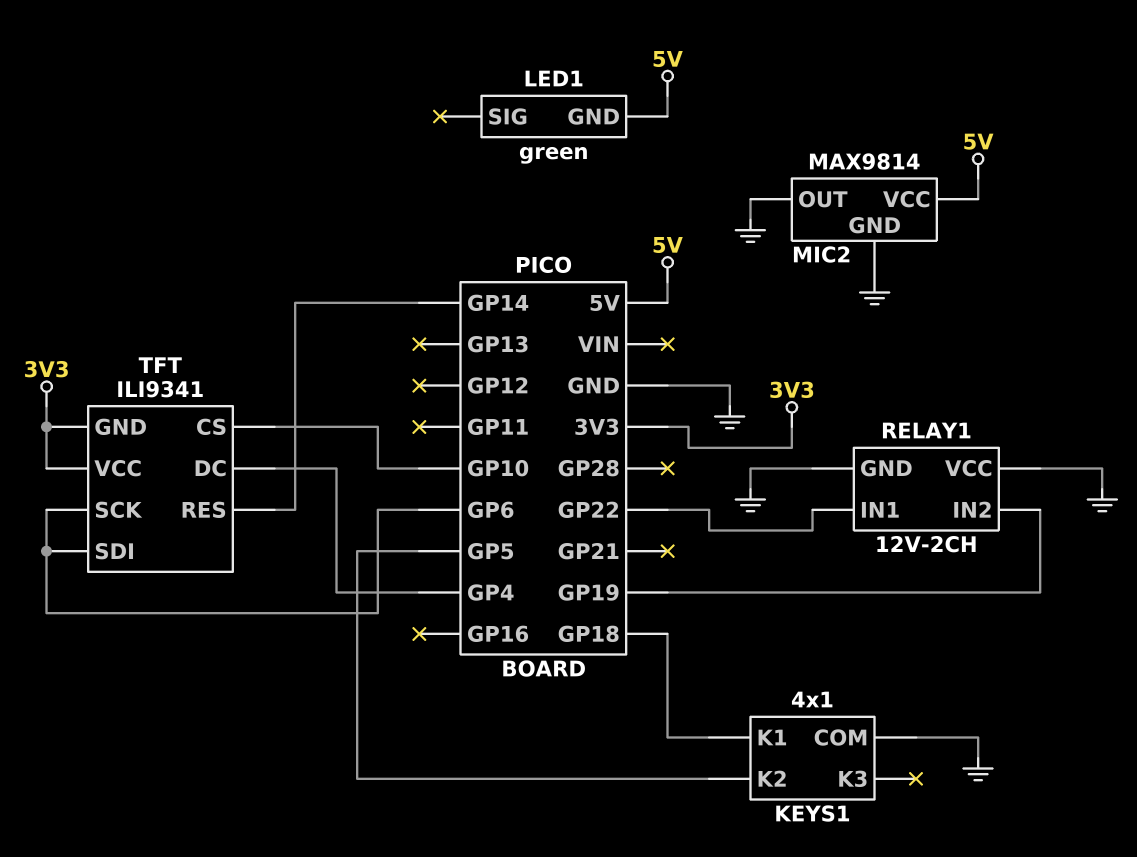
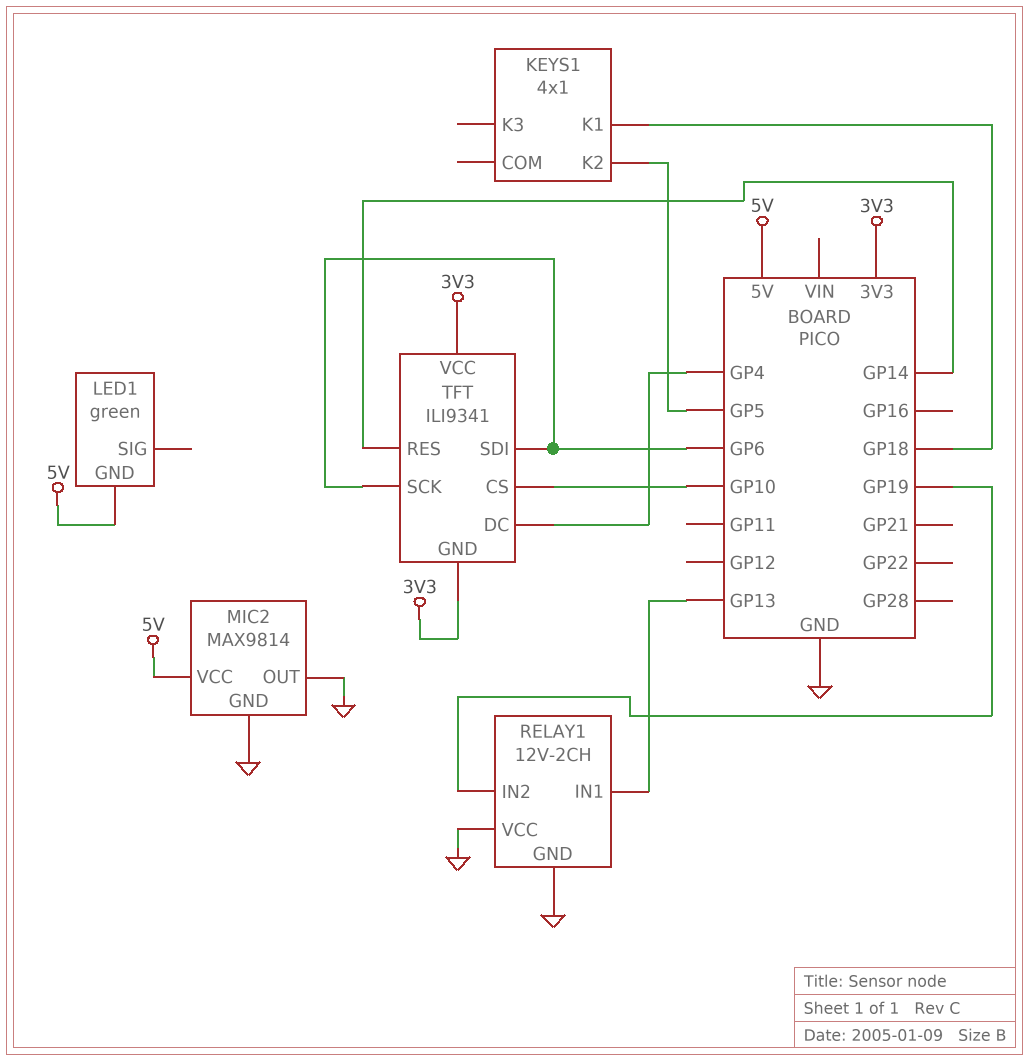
KEYS1 pin COM: GND -> none
RELAY1 pin IN1: GP22 -> GP13

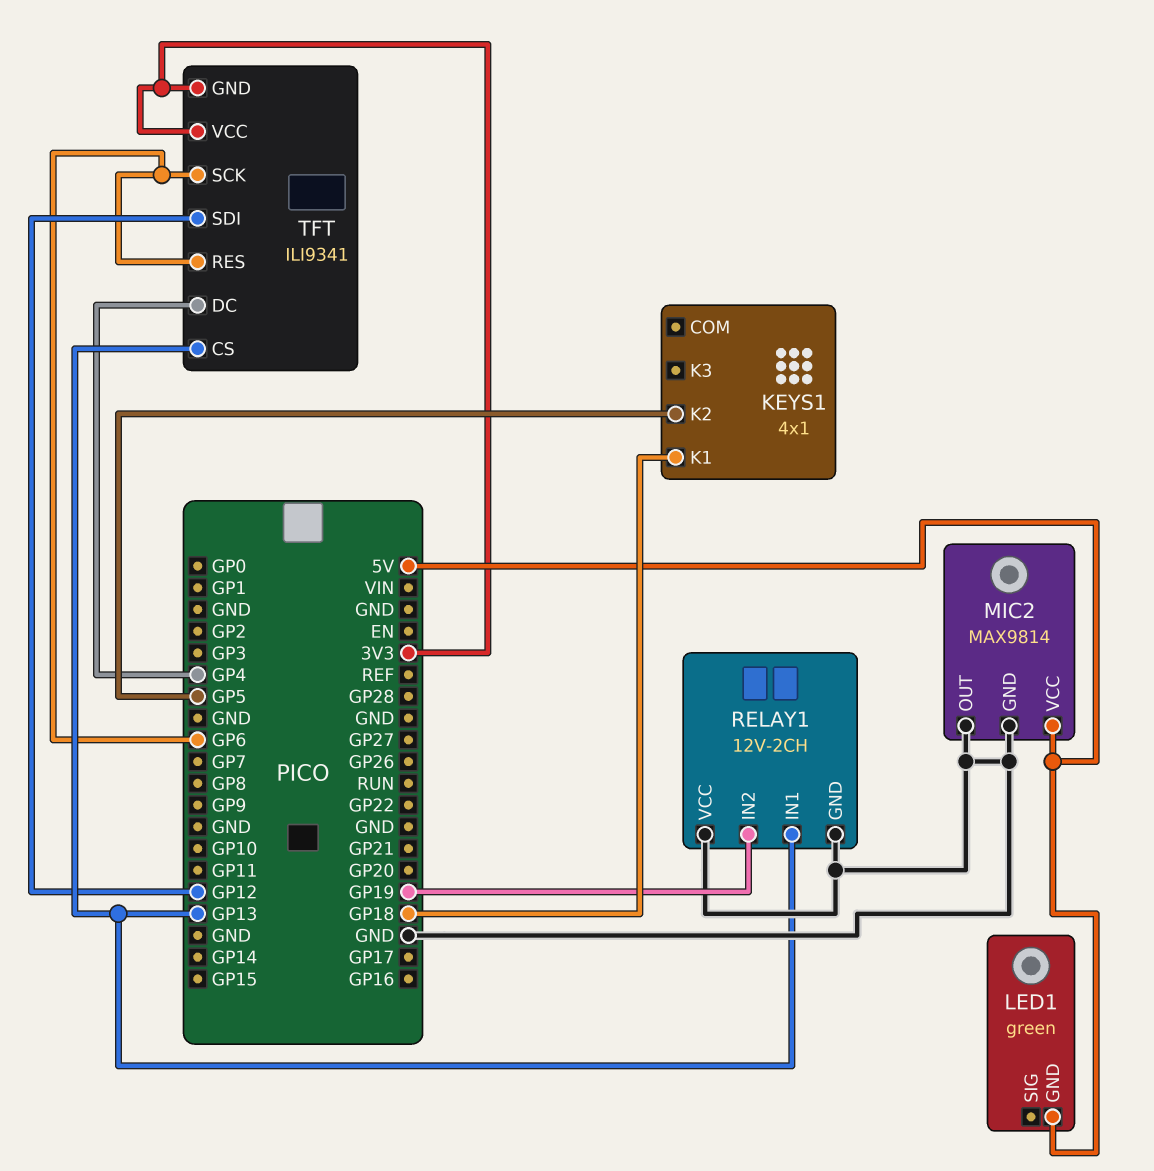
TFT pin CS: GP10 -> GP13
TFT pin RES: GP14 -> GP6
TFT pin SDI: GP6 -> GP12

